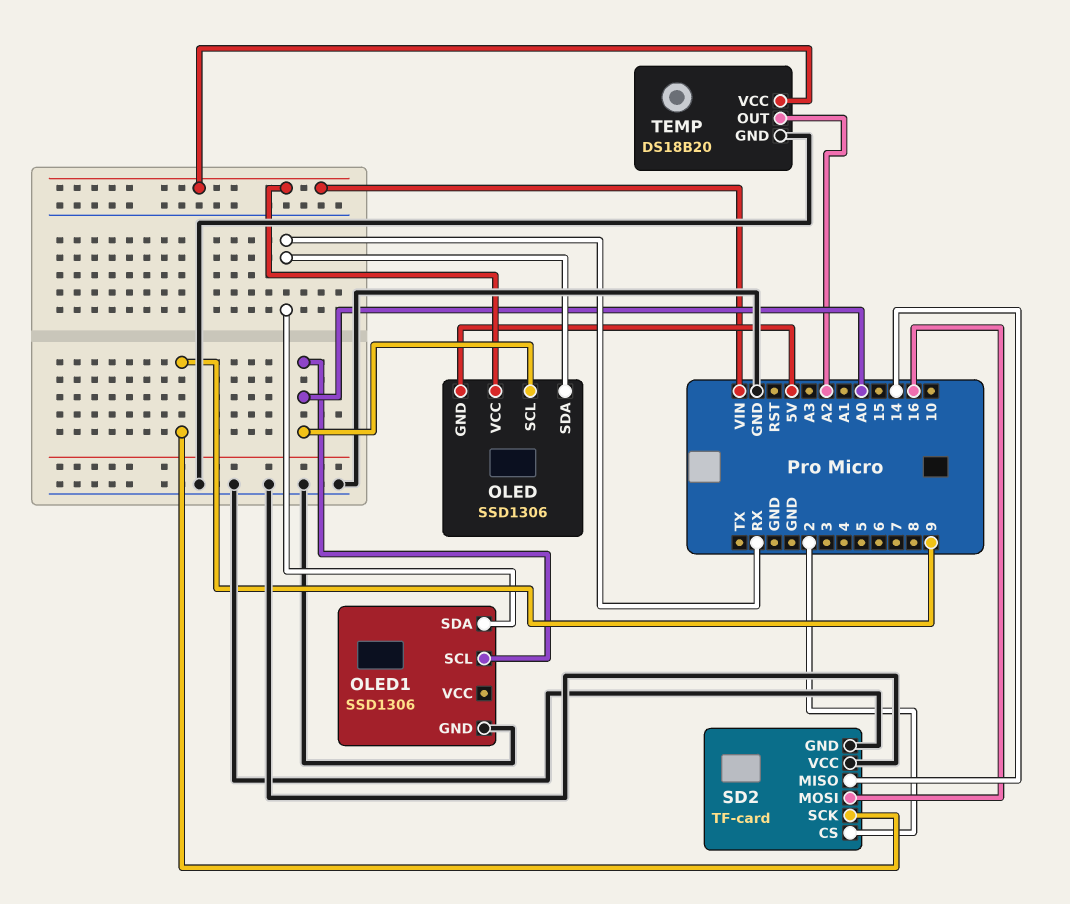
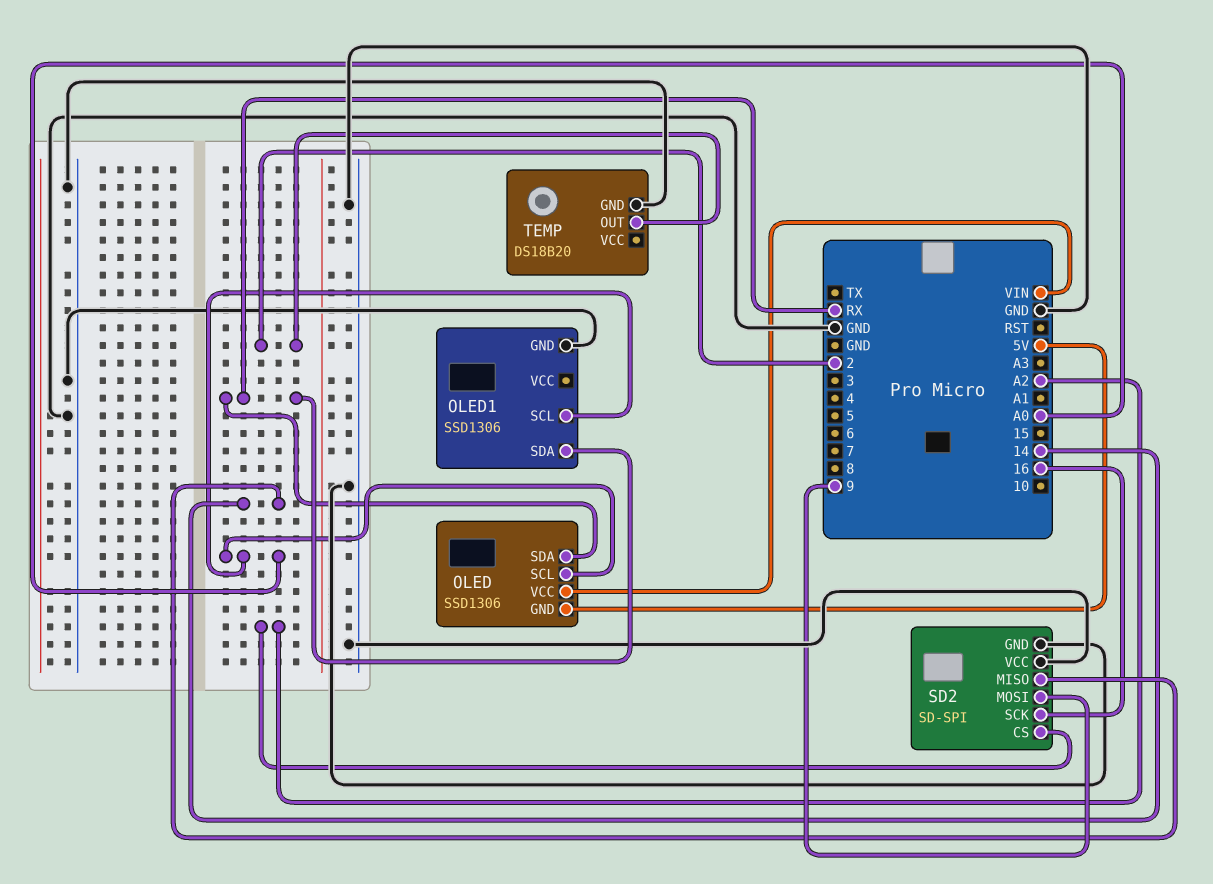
SD2: TF-card -> SD-SPI
SD2 pin CS: 2 -> A2
SD2 pin MOSI: 16 -> 9
SD2 pin SCK: 9 -> 16
TEMP pin OUT: A2 -> 2
TEMP pin VCC: VIN -> none

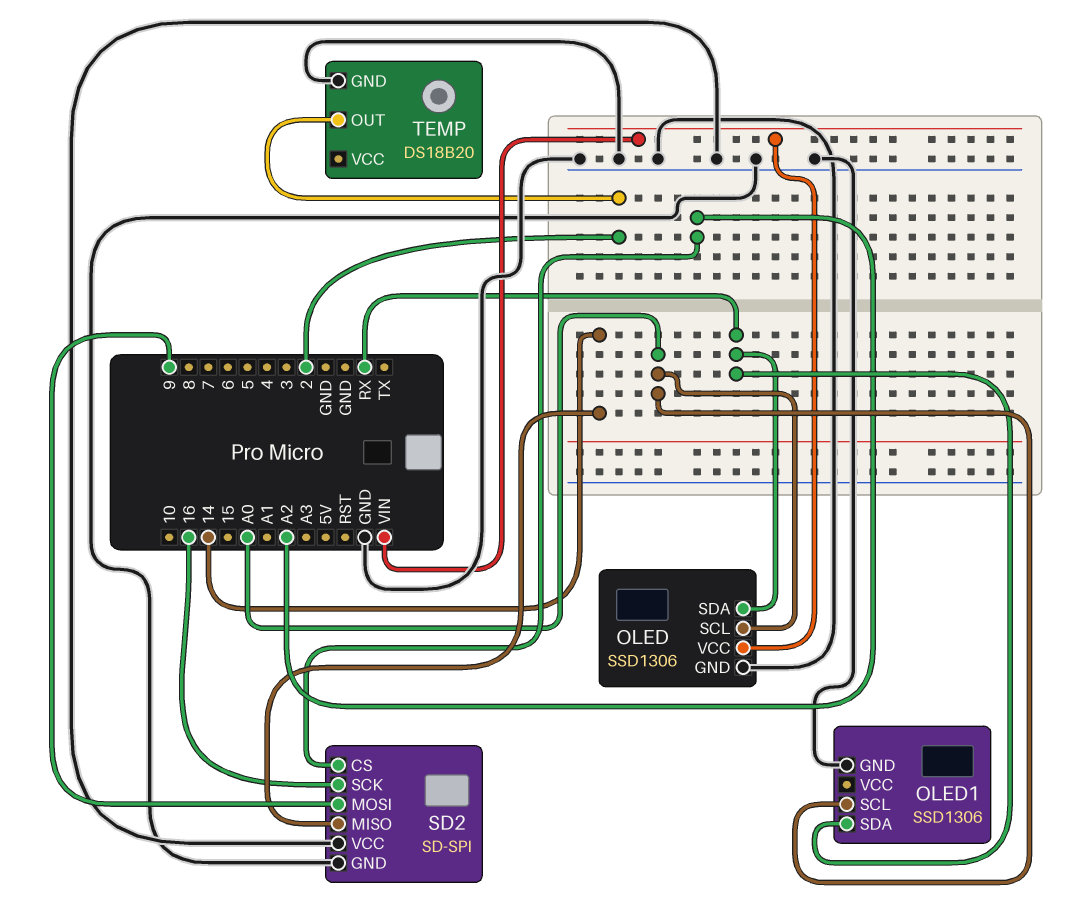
OLED pin GND: 5V -> GND

